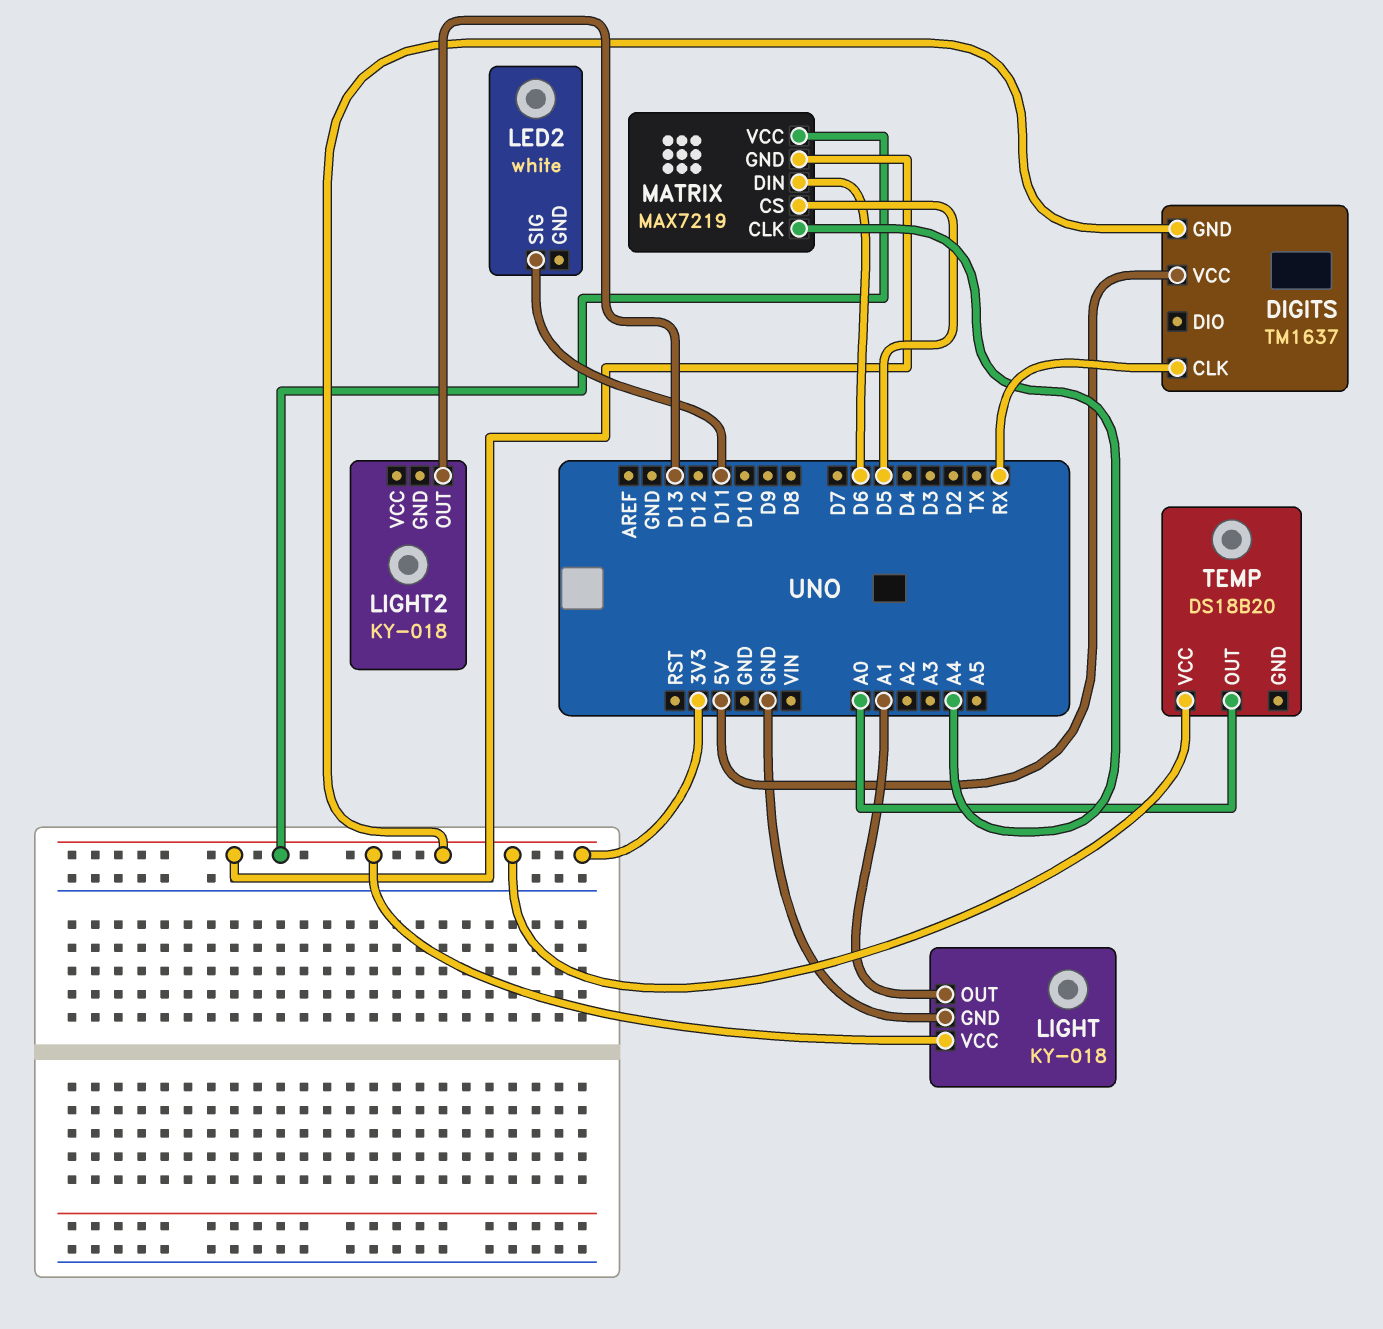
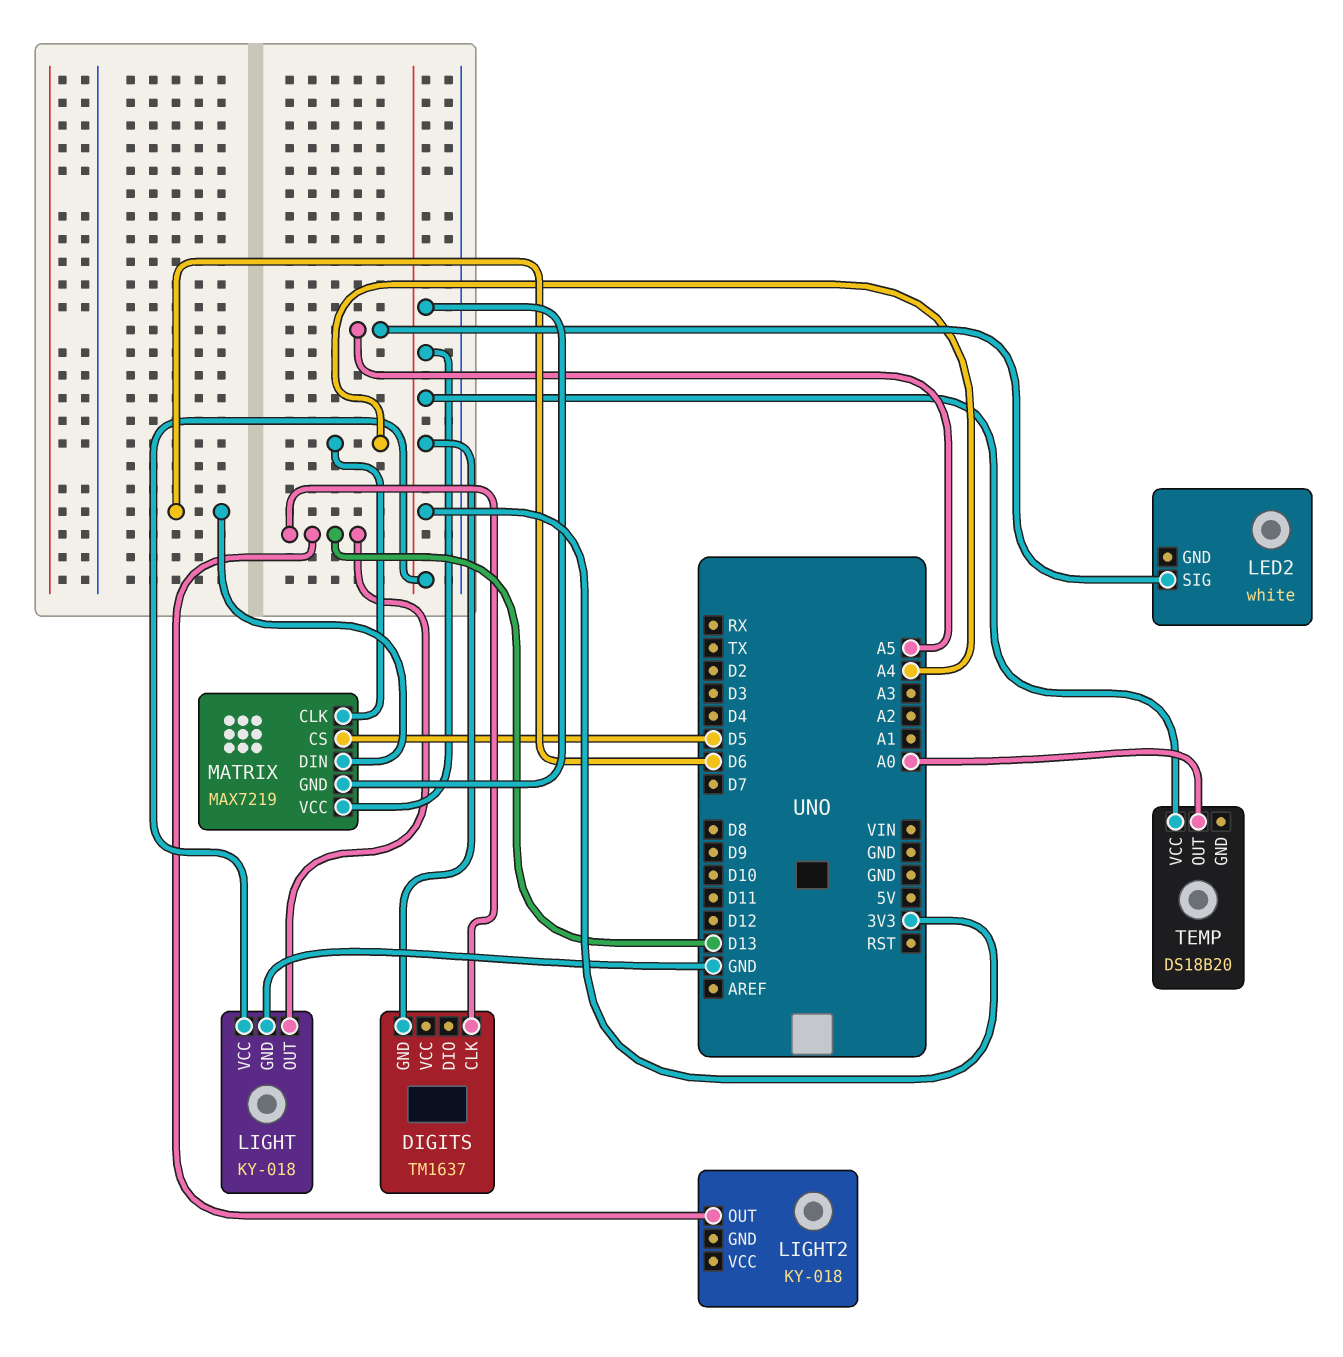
DIGITS pin CLK: RX -> D13
DIGITS pin VCC: 5V -> none
LED2 pin SIG: D11 -> A5
LIGHT pin OUT: A1 -> D13

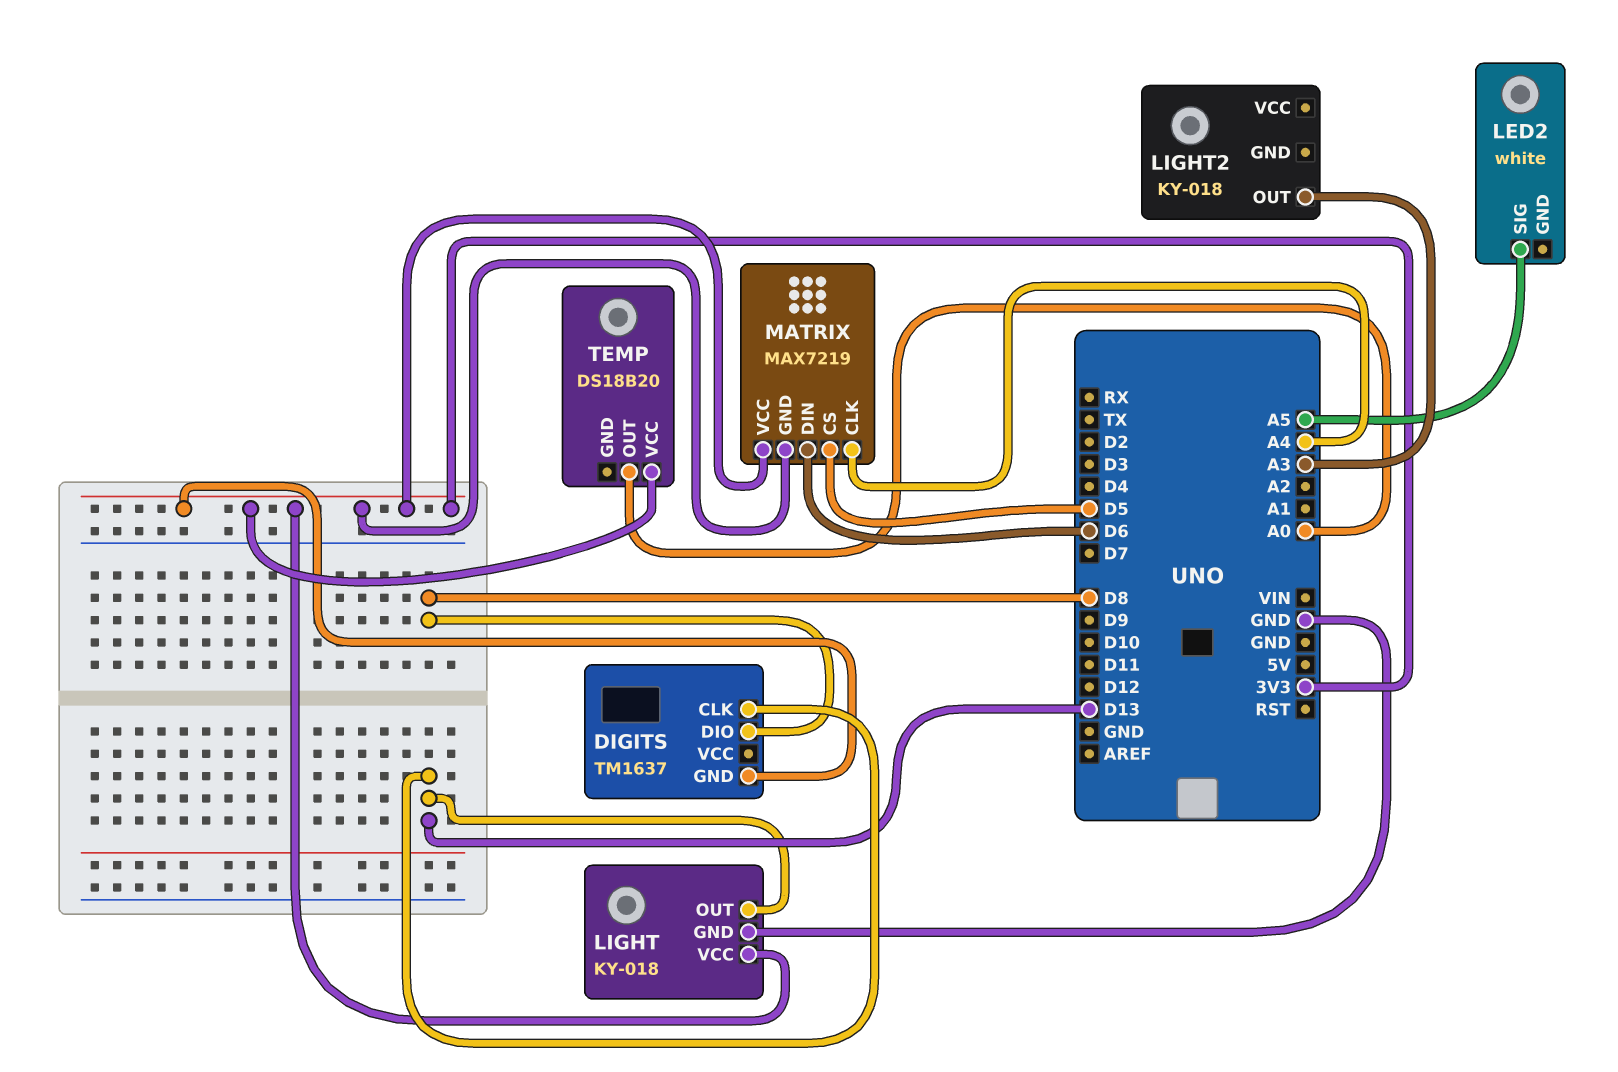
DIGITS pin DIO: none -> D8
LIGHT2 pin OUT: D13 -> A3

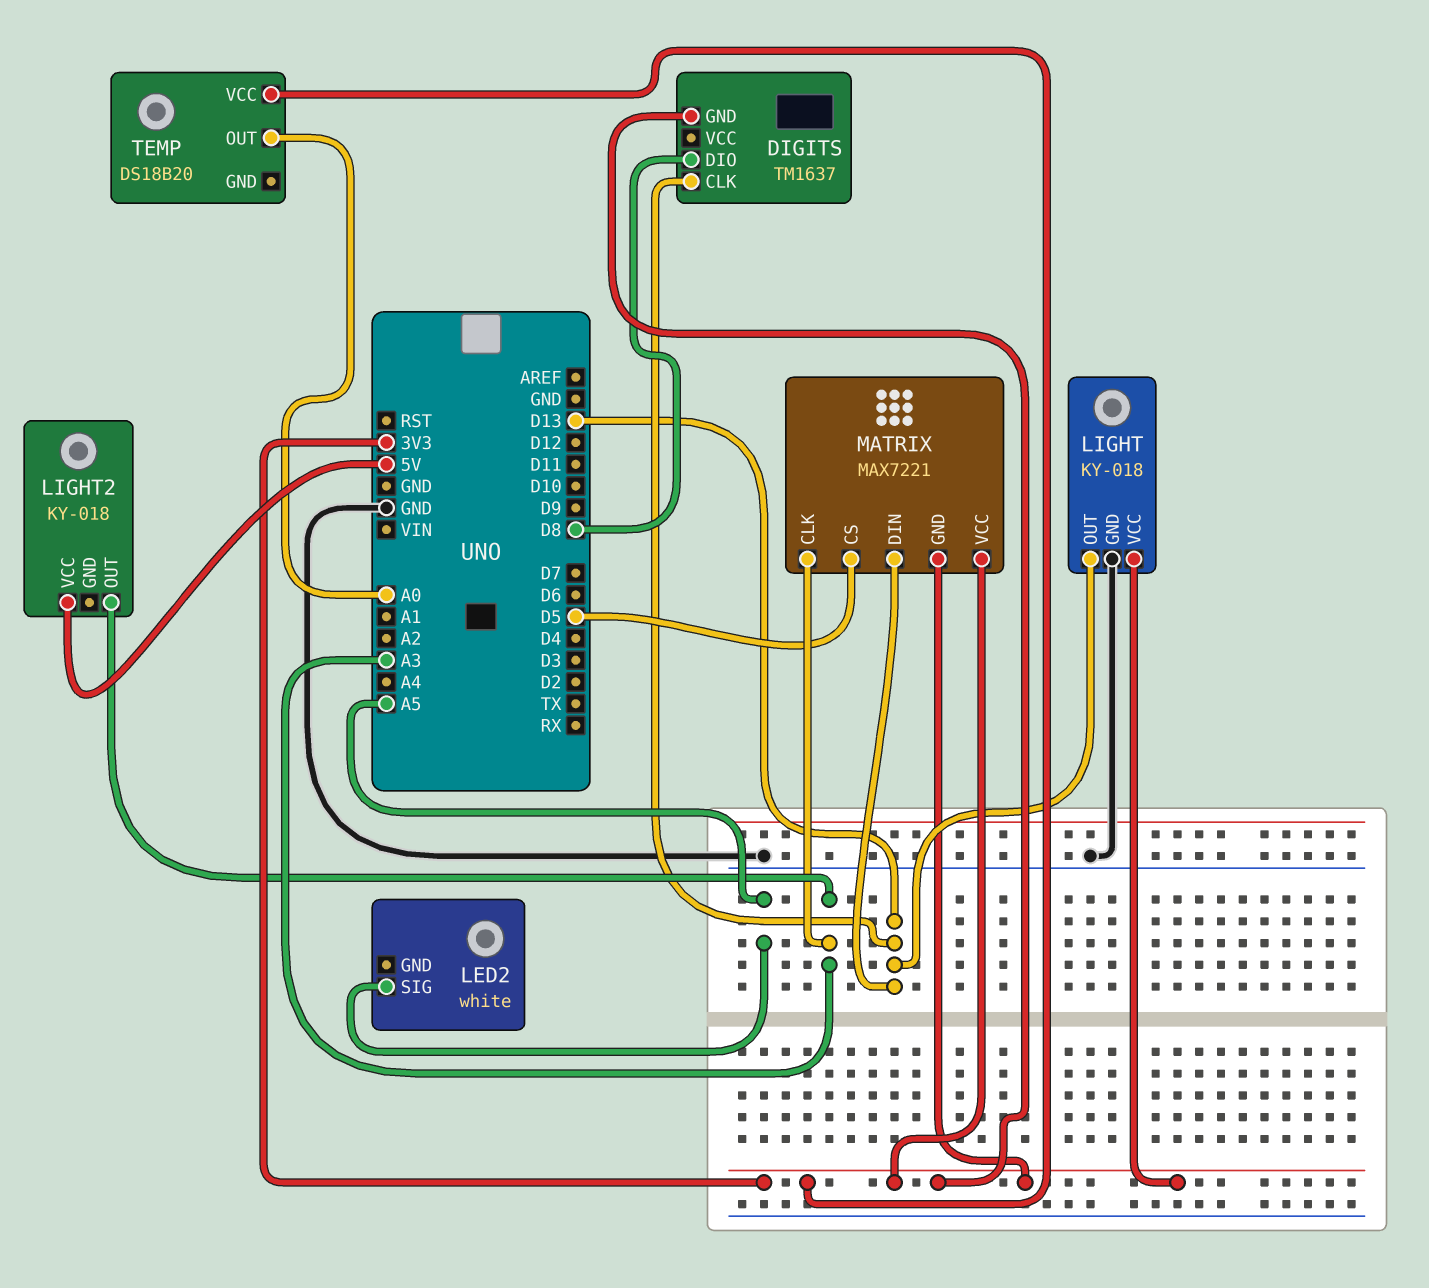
LIGHT2 pin VCC: none -> 5V
MATRIX: MAX7219 -> MAX7221
MATRIX pin CLK: A4 -> A3
MATRIX pin DIN: D6 -> D13

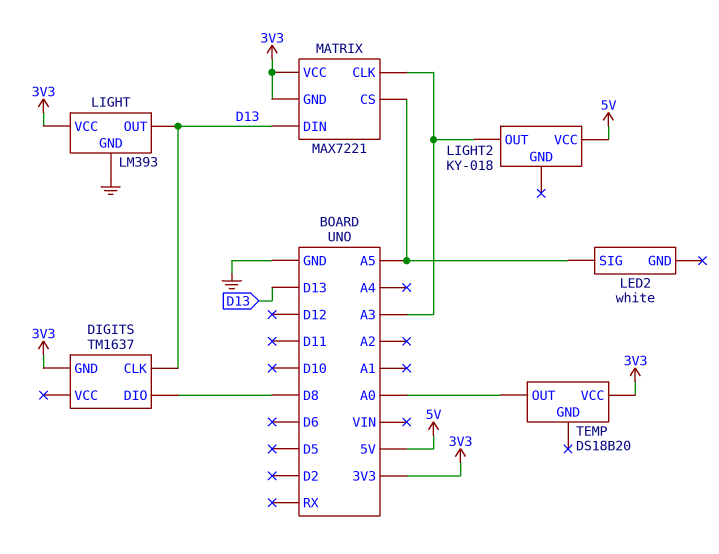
LIGHT: KY-018 -> LM393
MATRIX pin CS: D5 -> A5

